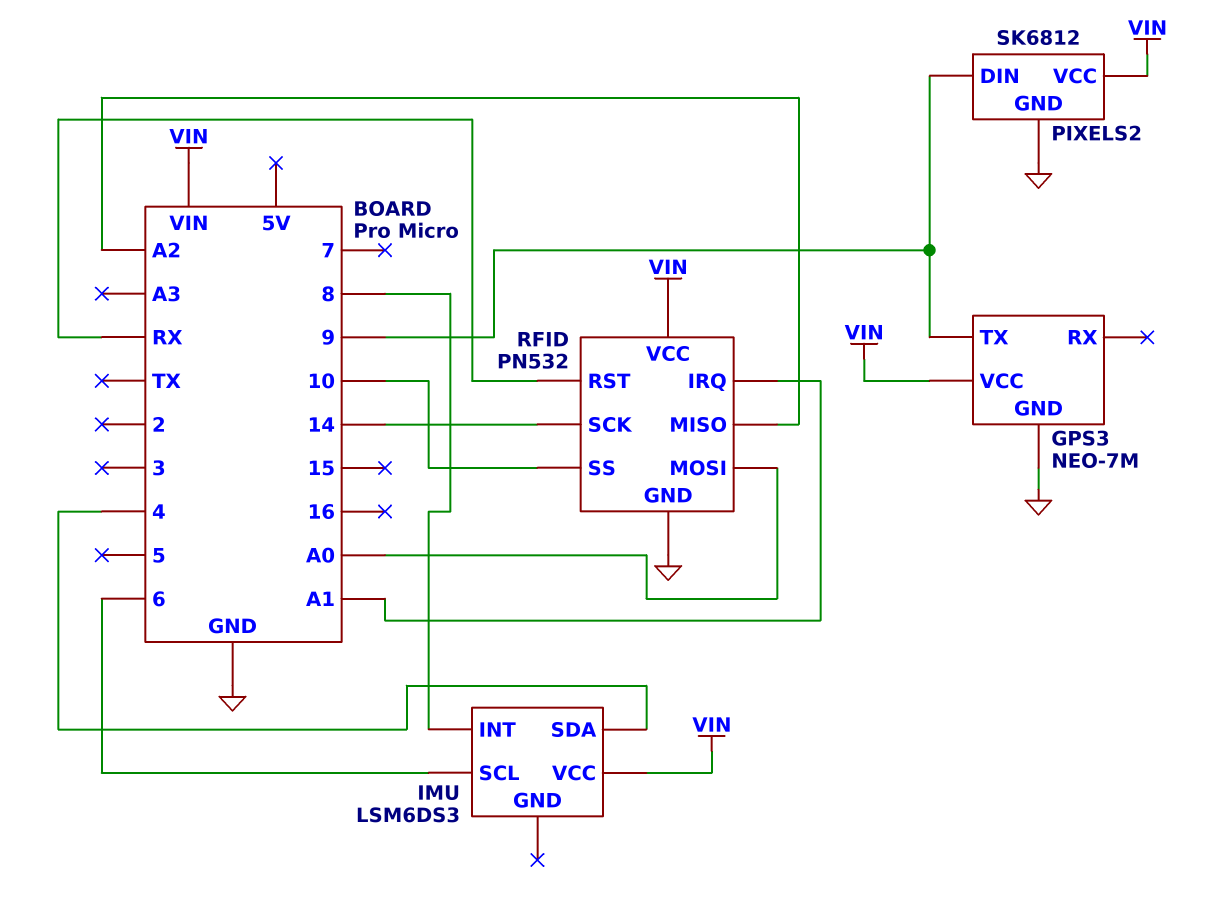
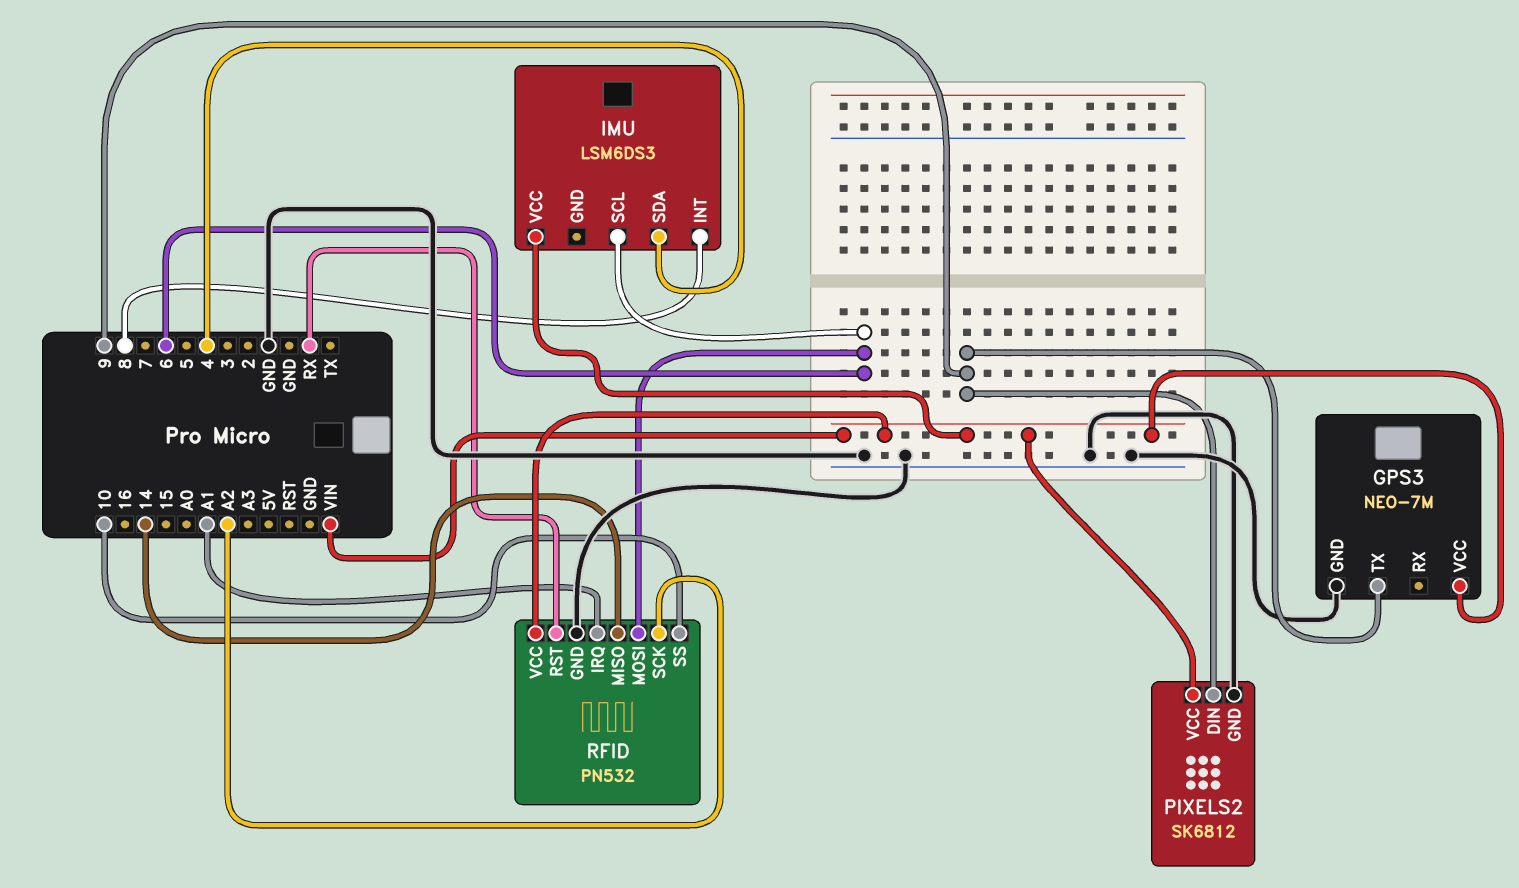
RFID pin MISO: A2 -> 14
RFID pin MOSI: A0 -> 6
RFID pin SCK: 14 -> A2

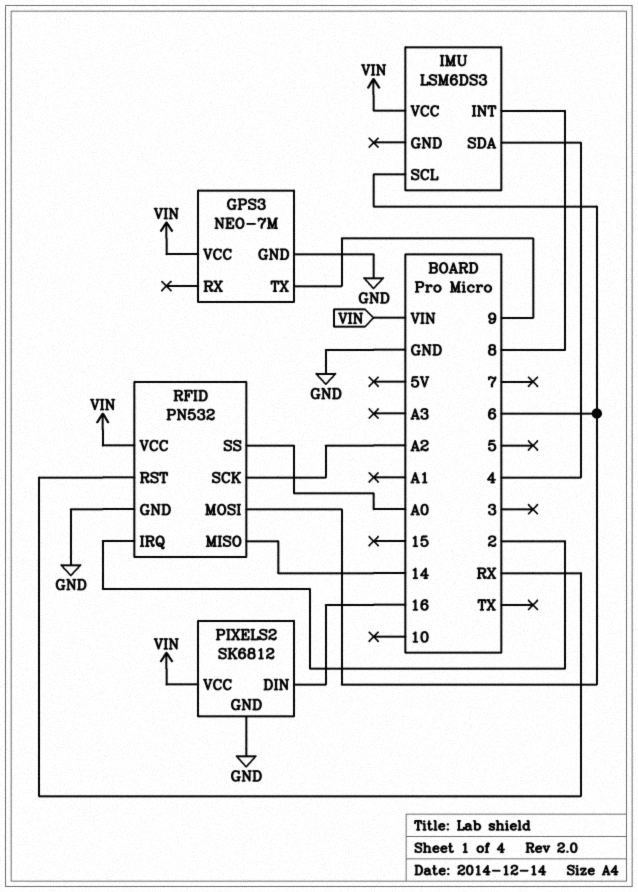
PIXELS2 pin DIN: 9 -> 16
RFID pin IRQ: A1 -> 2
RFID pin SS: 10 -> A0

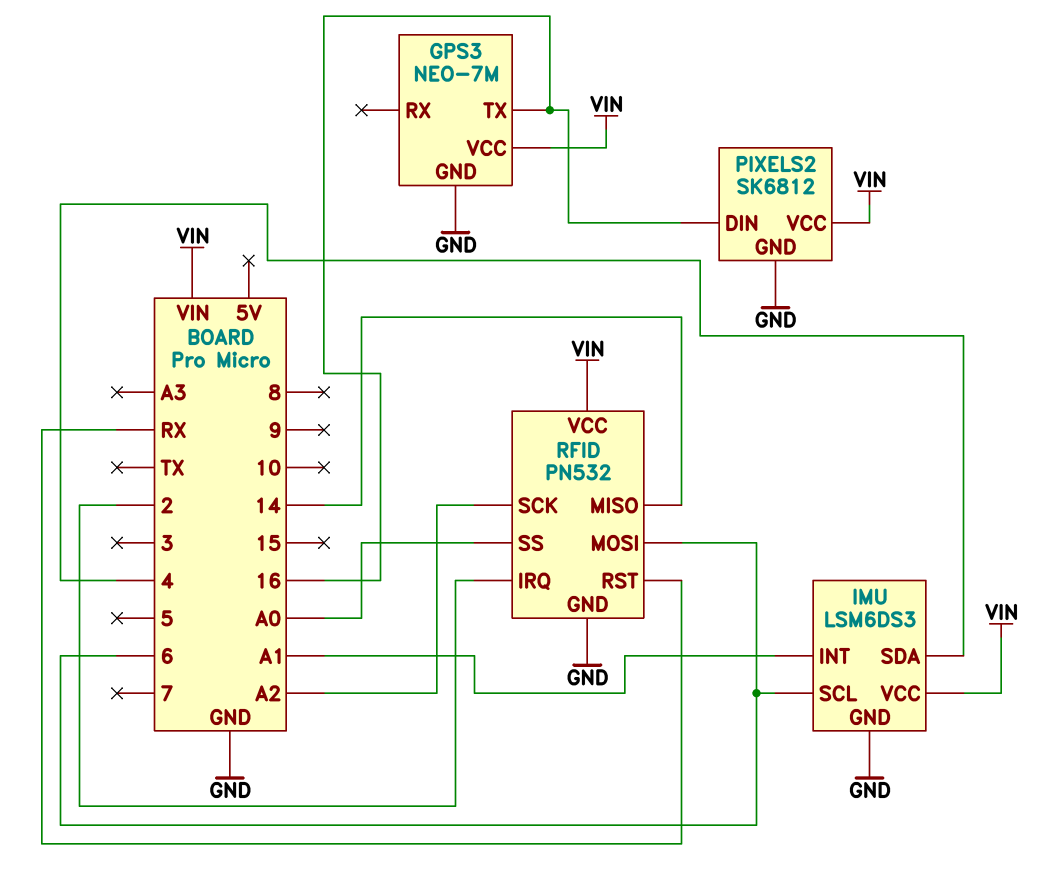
GPS3 pin TX: 9 -> 16
IMU pin GND: none -> GND
IMU pin INT: 8 -> A1

